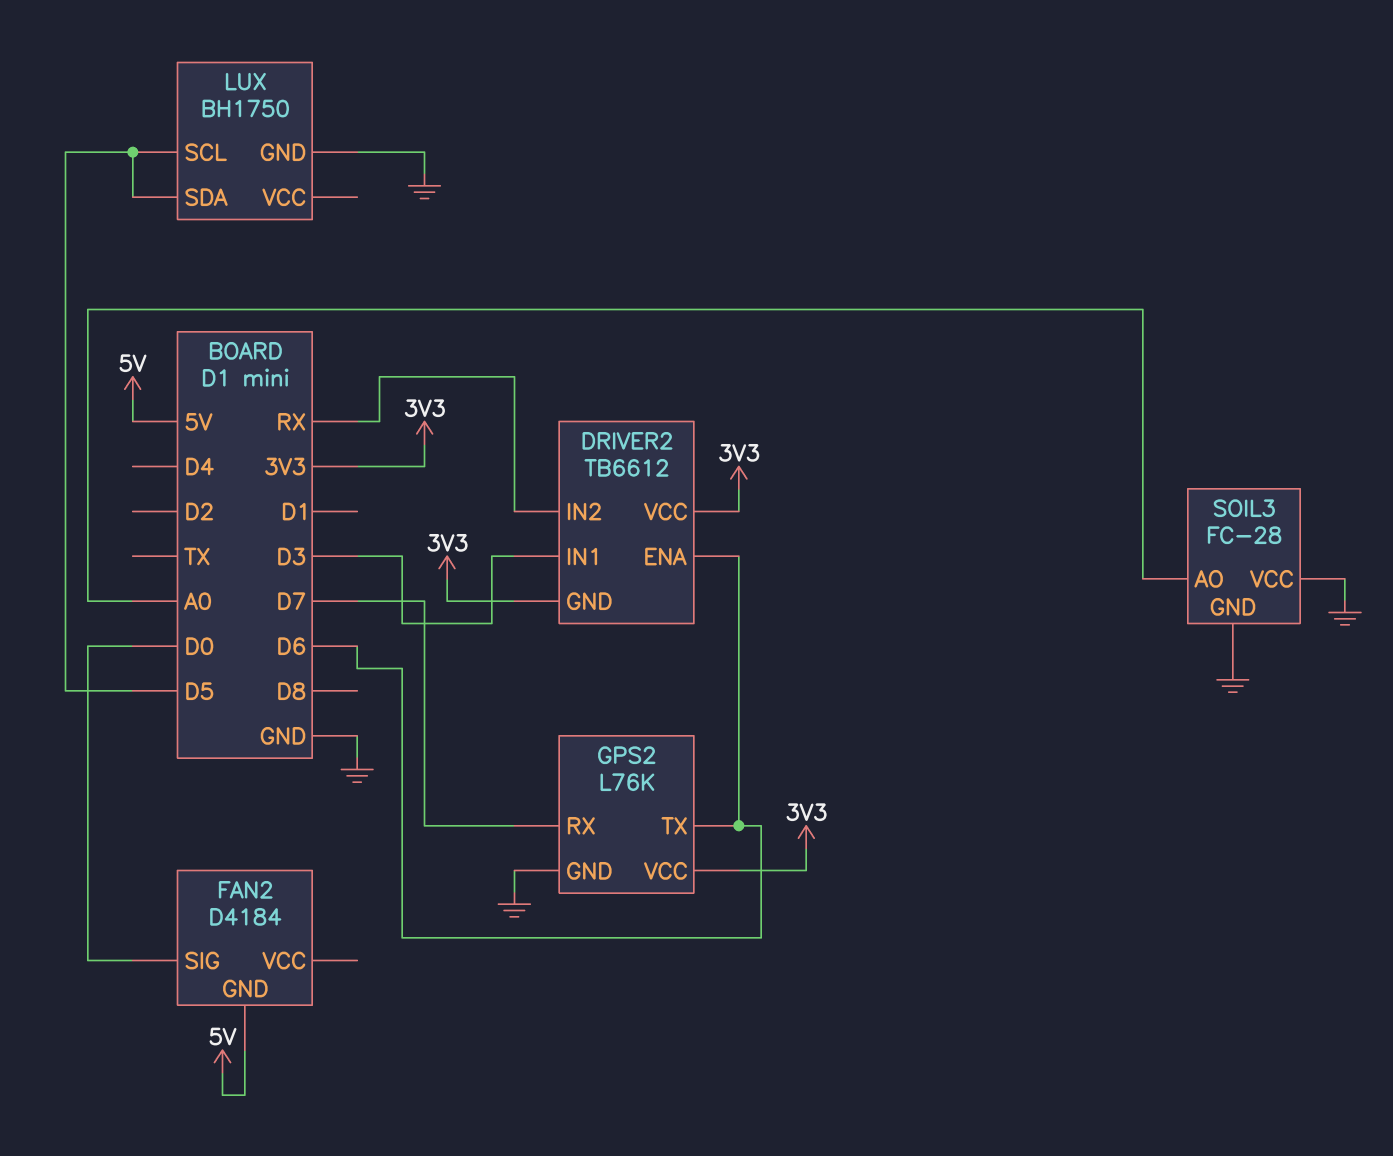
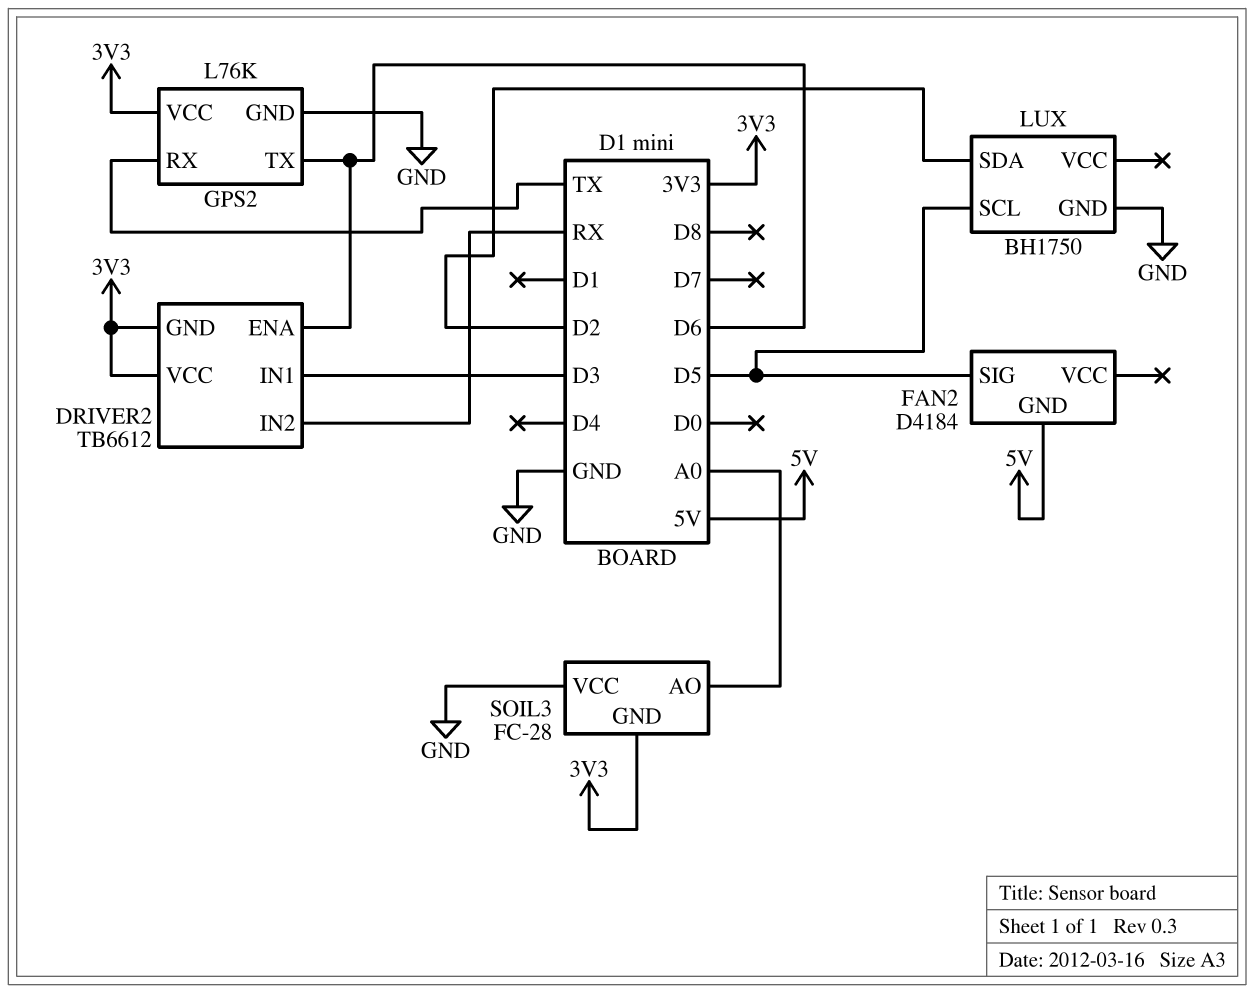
FAN2 pin SIG: D0 -> D5
GPS2 pin RX: D7 -> TX
LUX pin SDA: D5 -> D2
SOIL3 pin GND: GND -> 3V3

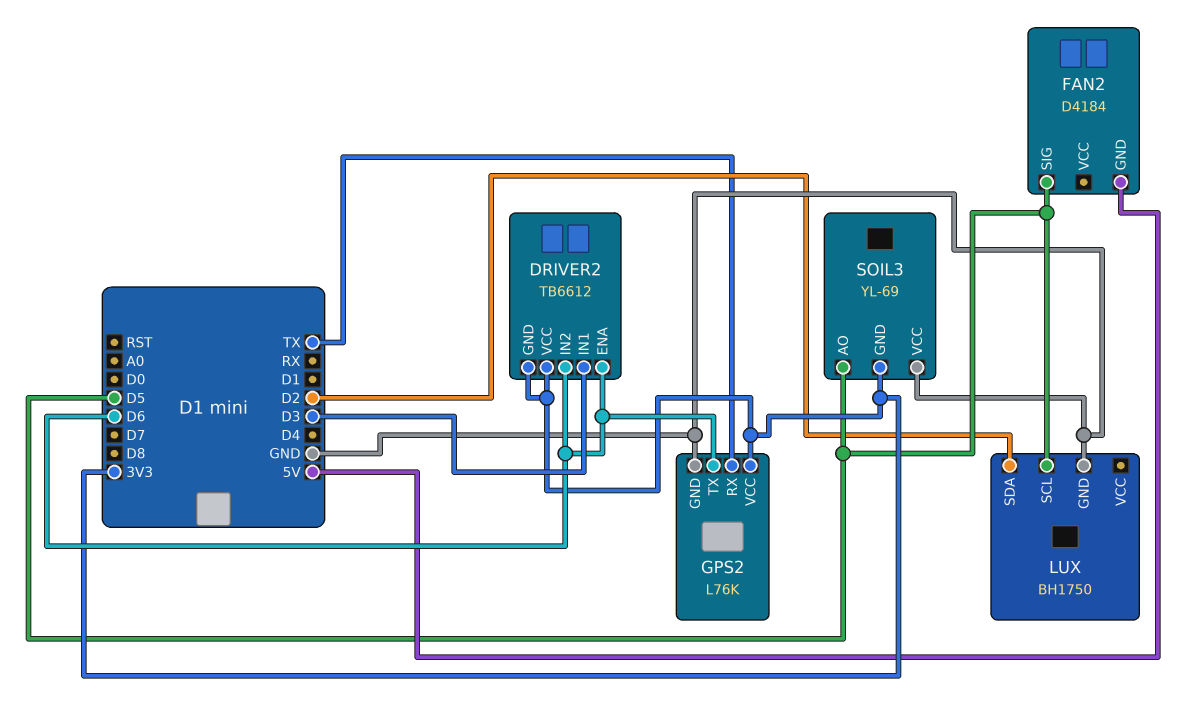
DRIVER2 pin IN2: RX -> D6
SOIL3: FC-28 -> YL-69
SOIL3 pin AO: A0 -> D5

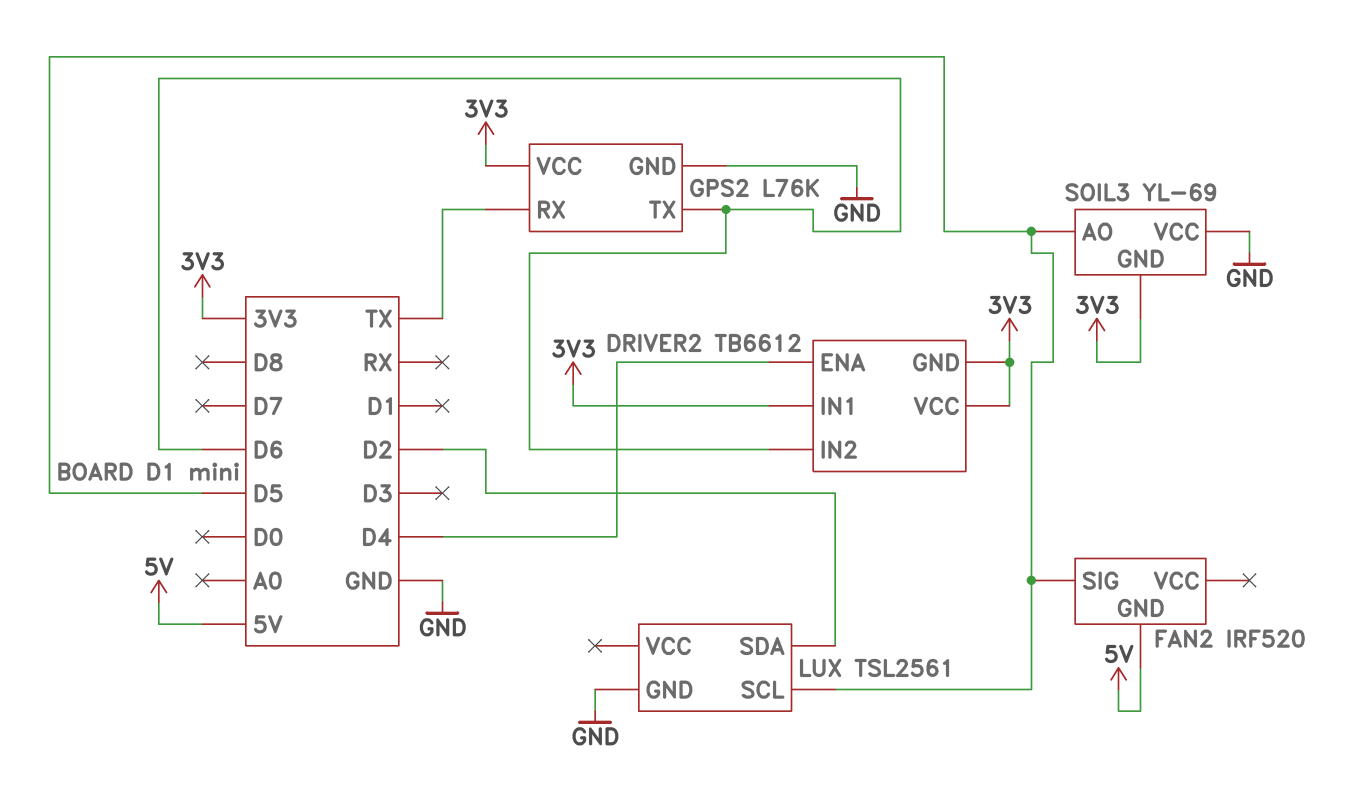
DRIVER2 pin ENA: D6 -> D4
DRIVER2 pin IN1: D3 -> 3V3
FAN2: D4184 -> IRF520
LUX: BH1750 -> TSL2561

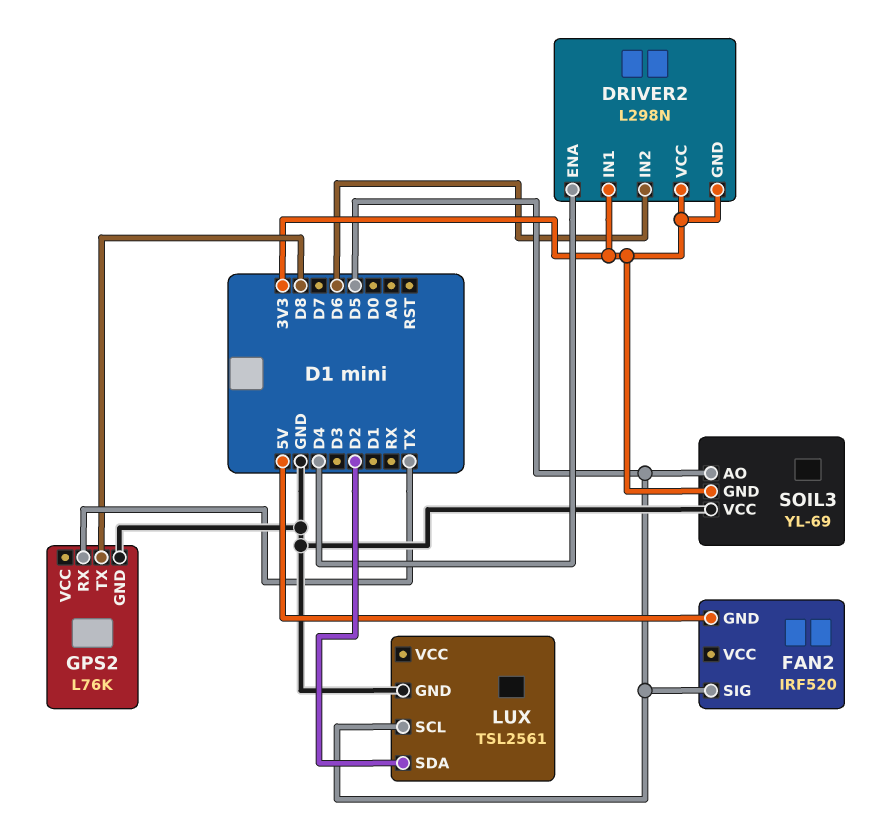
DRIVER2: TB6612 -> L298N
GPS2 pin TX: D6 -> D8
GPS2 pin VCC: 3V3 -> none

